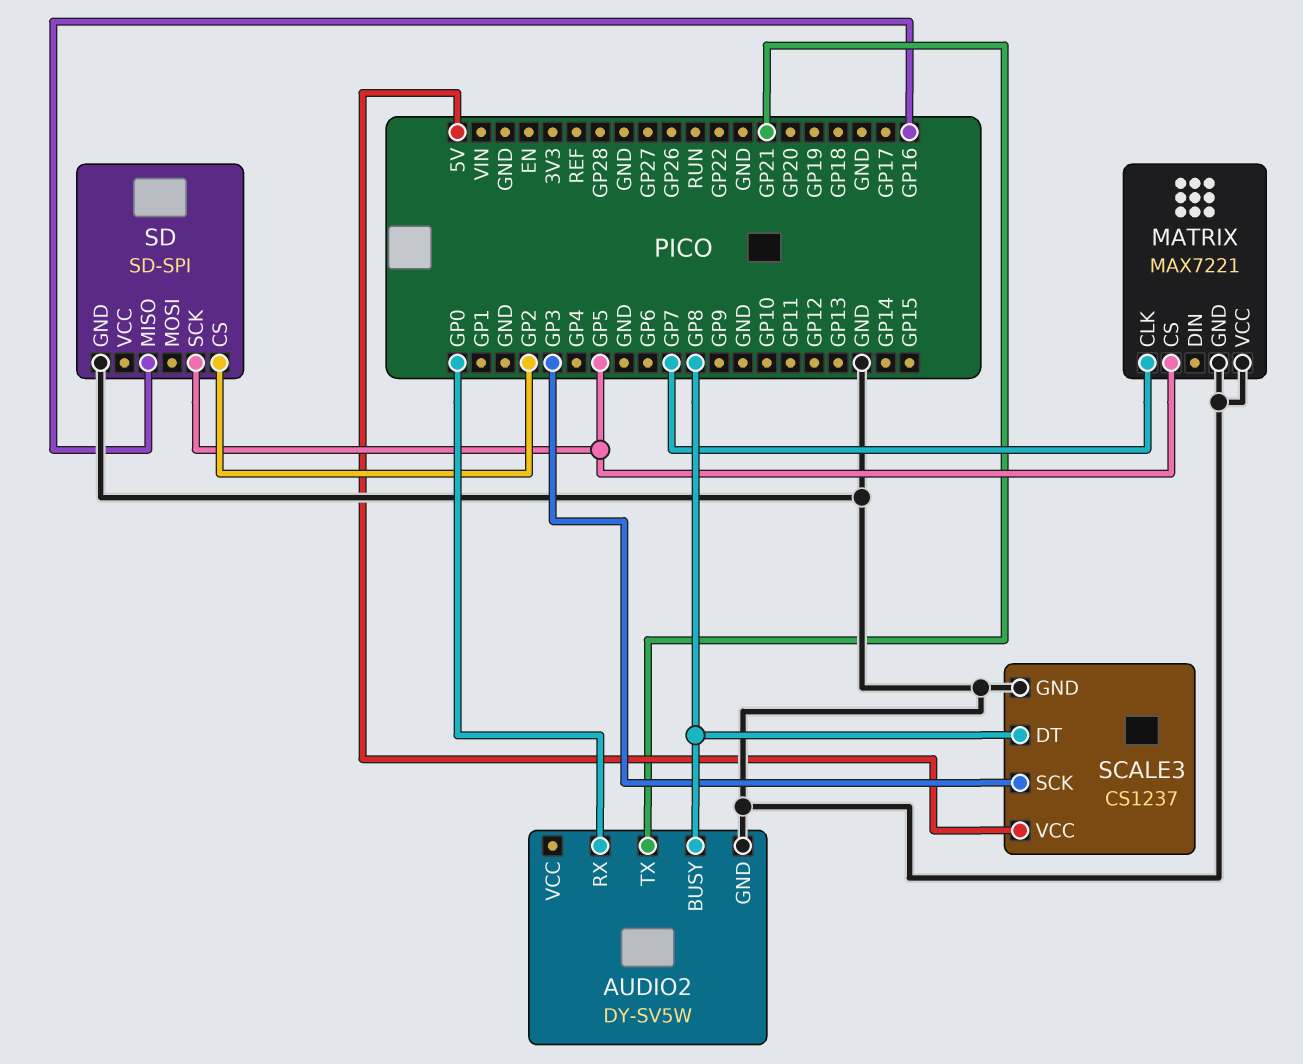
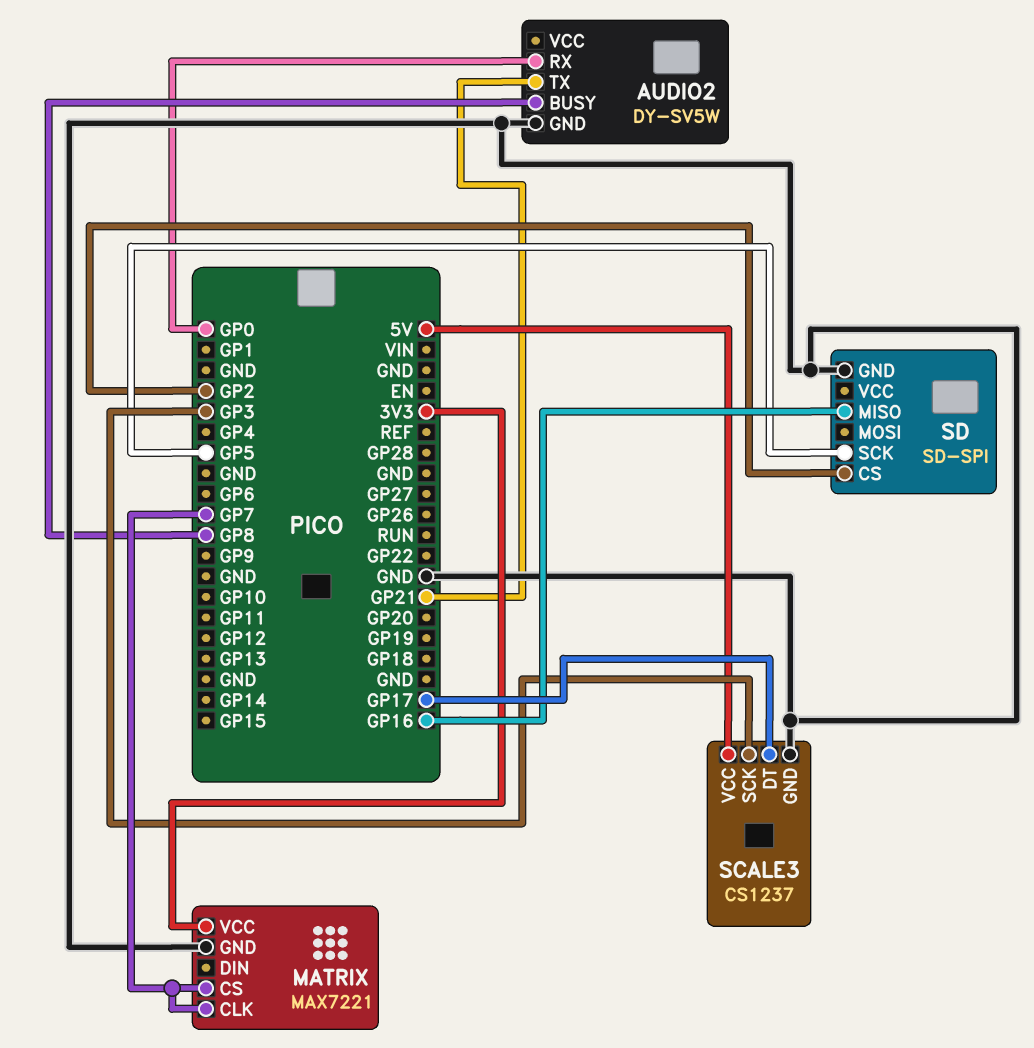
MATRIX pin CS: GP5 -> GP7
MATRIX pin VCC: GND -> 3V3
SCALE3 pin DT: GP8 -> GP17

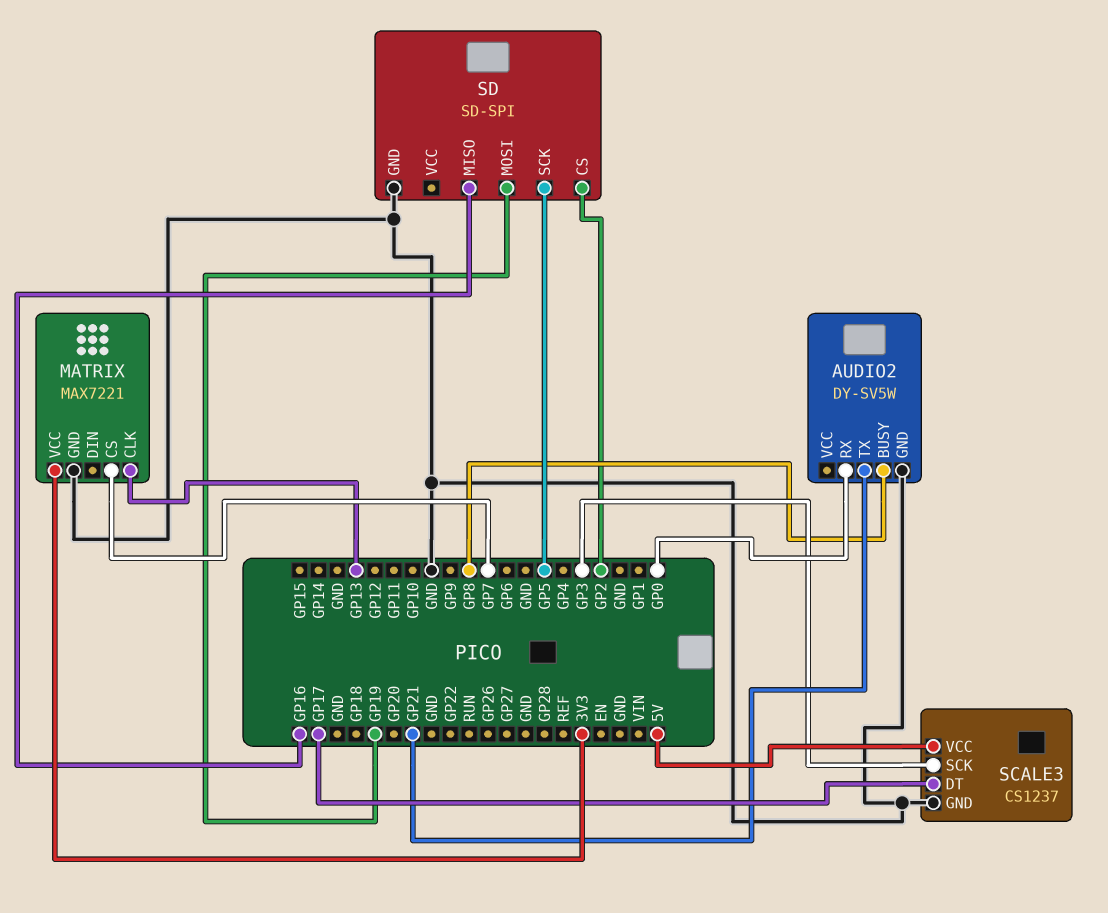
MATRIX pin CLK: GP7 -> GP13
SD pin MOSI: none -> GP19

